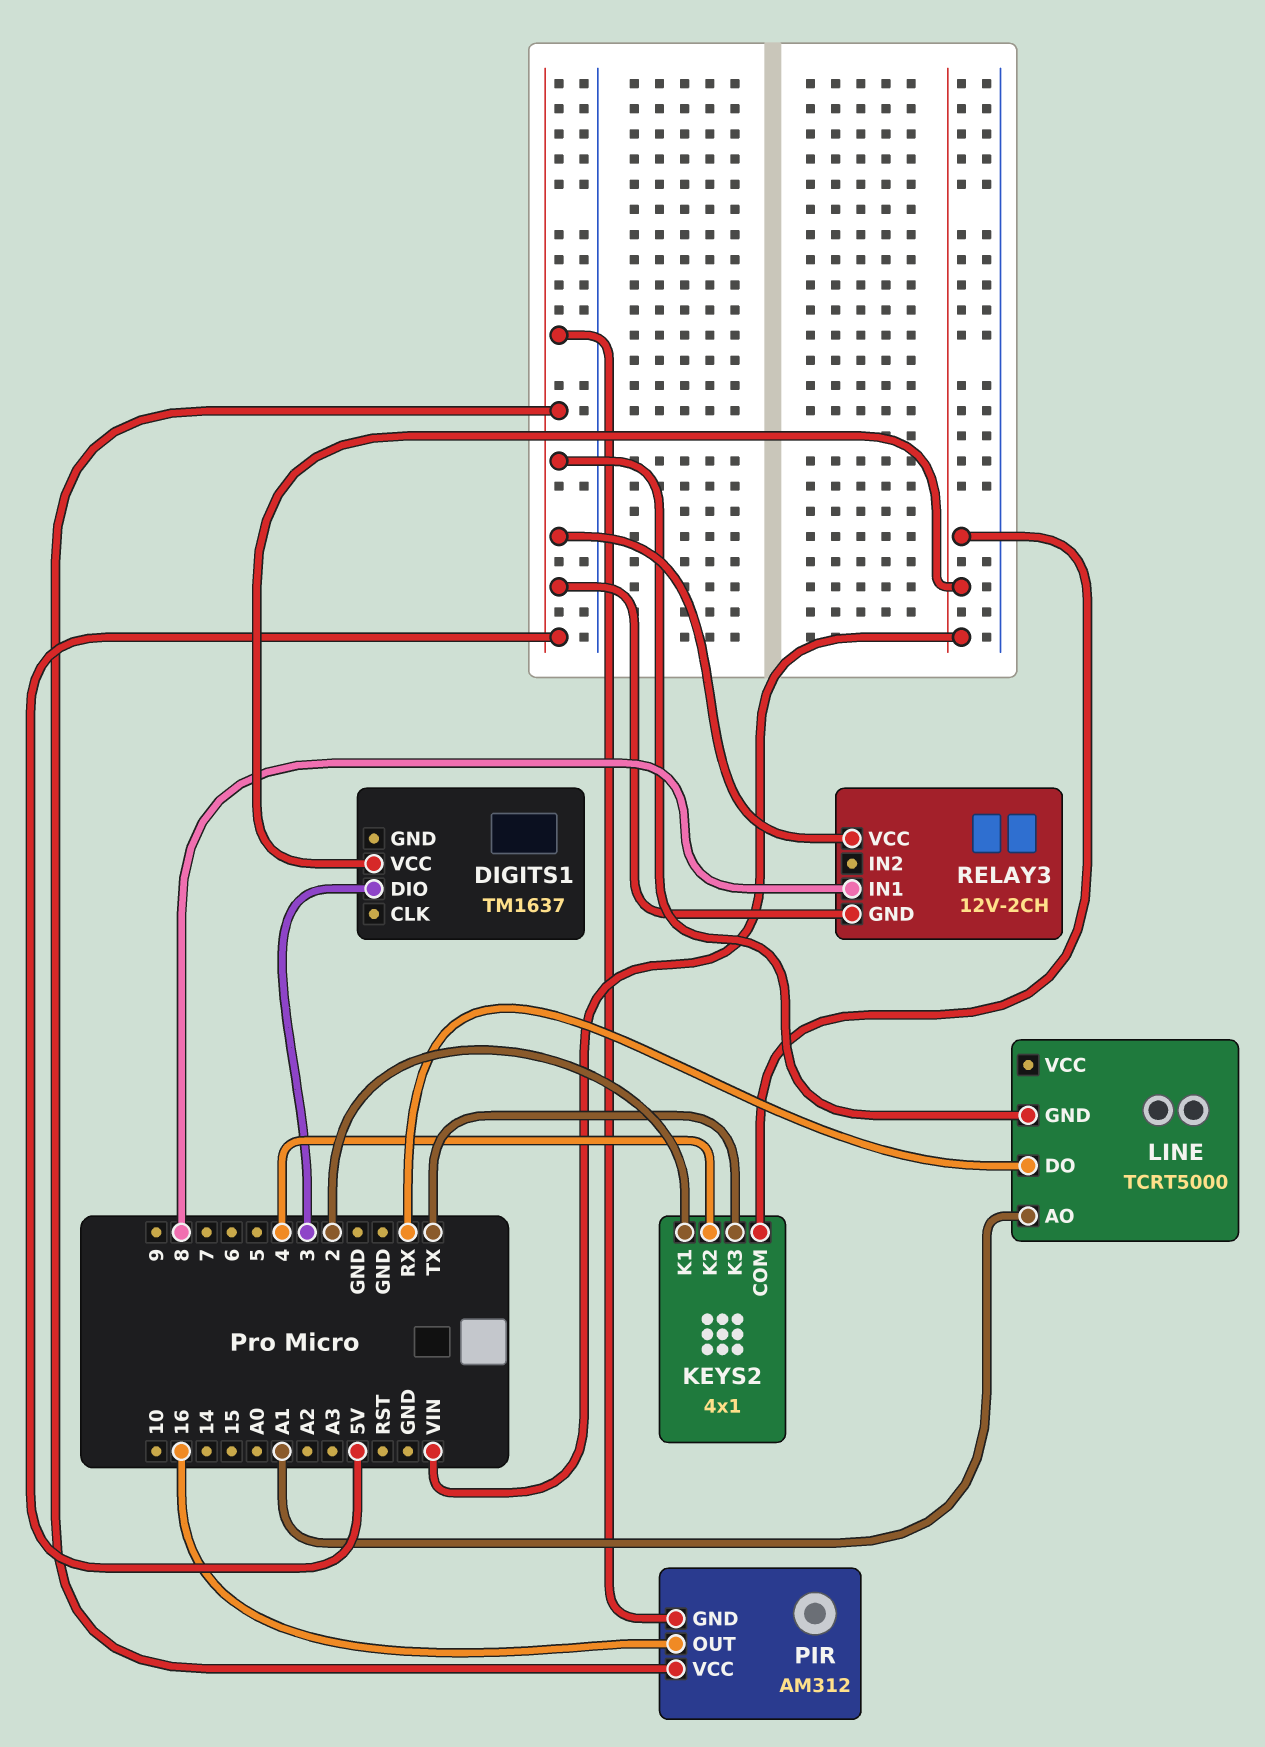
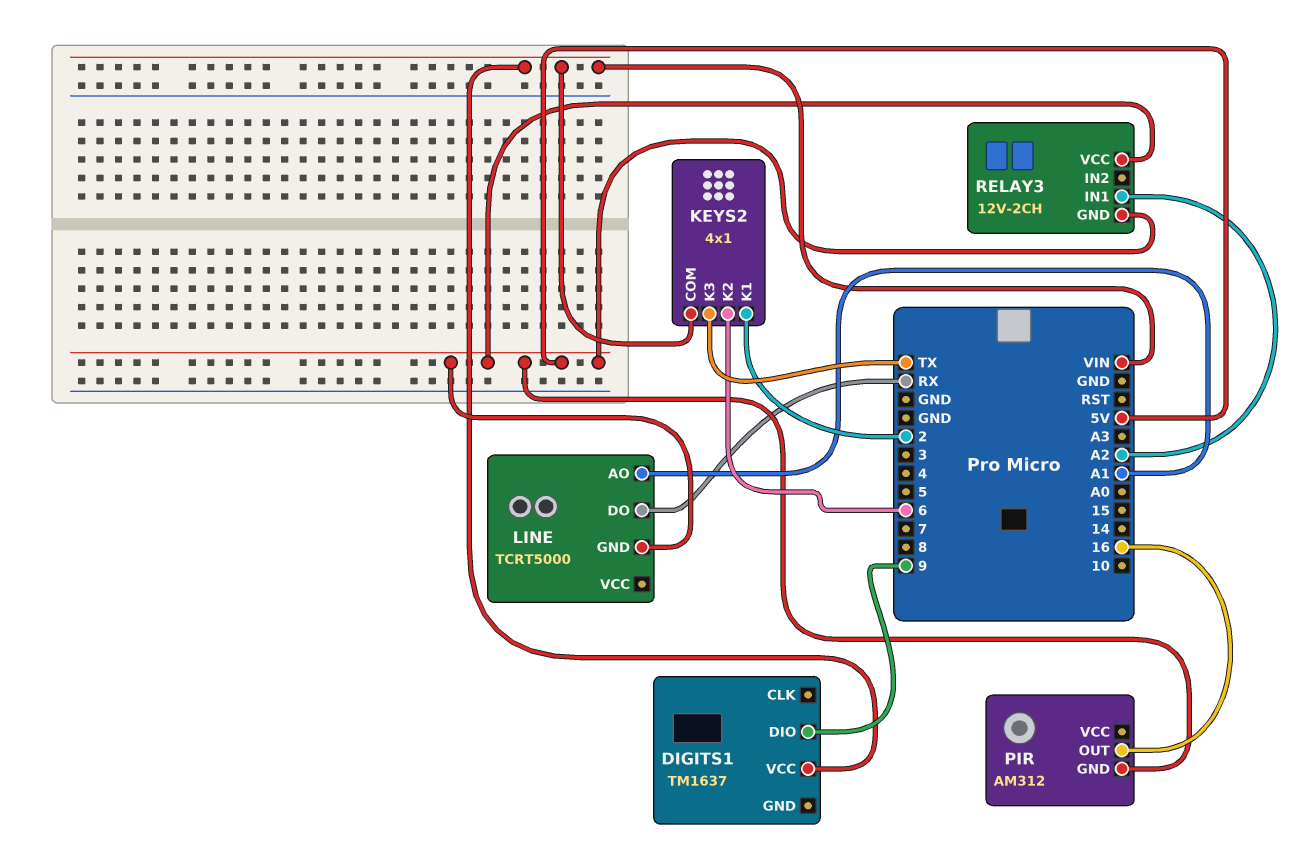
DIGITS1 pin DIO: 3 -> 9
KEYS2 pin K2: 4 -> 6
PIR pin VCC: 5V -> none
RELAY3 pin IN1: 8 -> A2

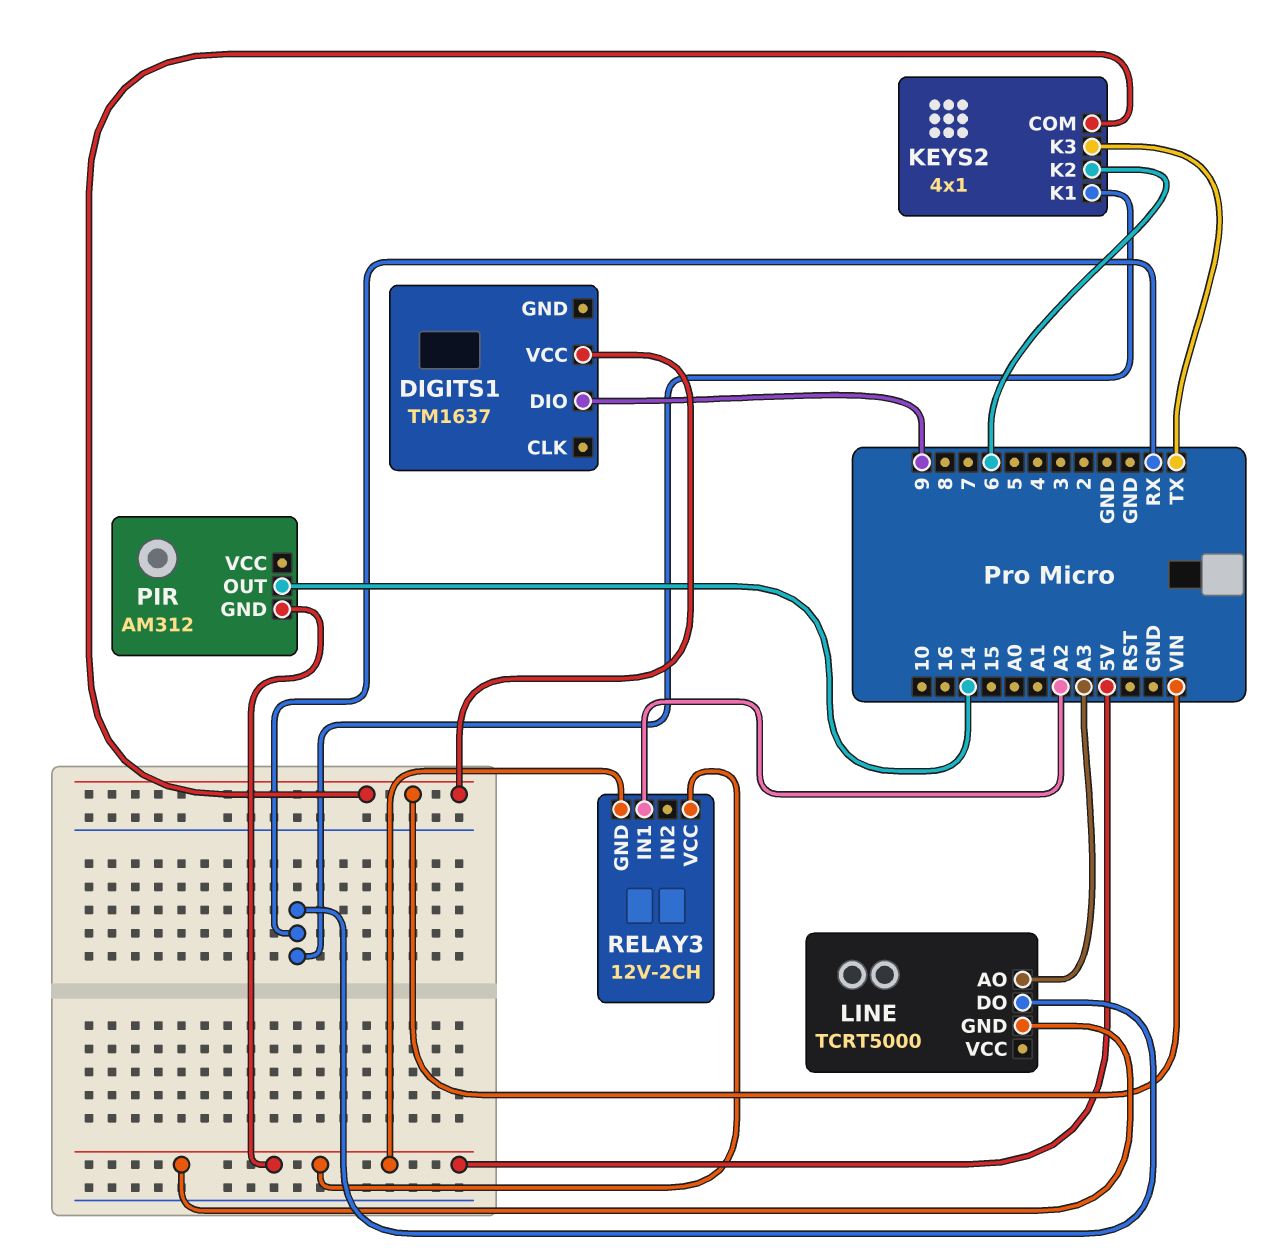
KEYS2 pin K1: 2 -> RX
LINE pin AO: A1 -> A3
PIR pin OUT: 16 -> 14

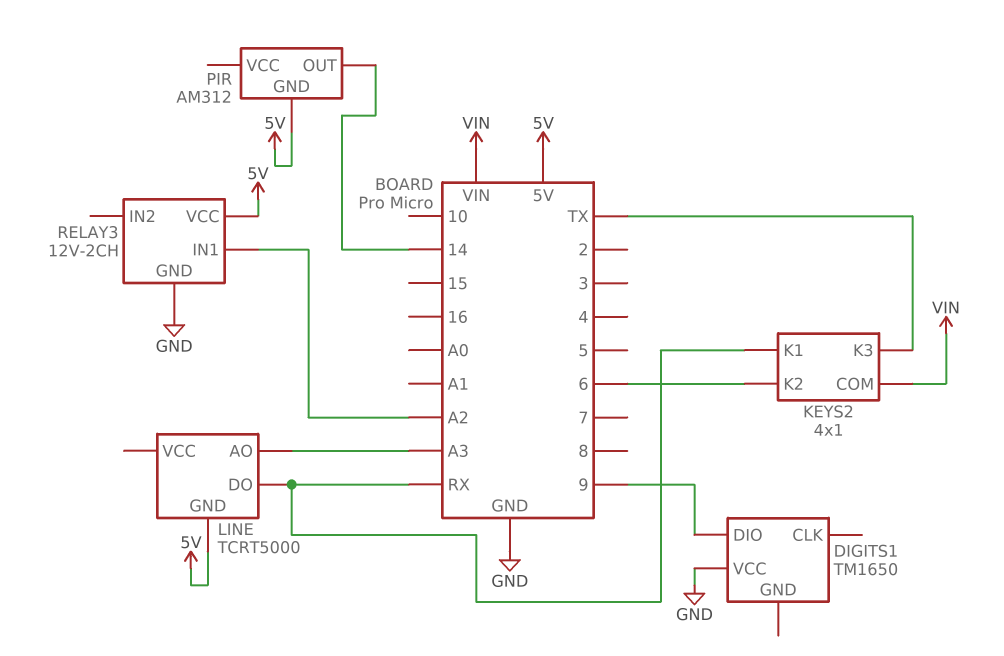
DIGITS1: TM1637 -> TM1650
DIGITS1 pin VCC: VIN -> GND
RELAY3 pin GND: 5V -> GND

